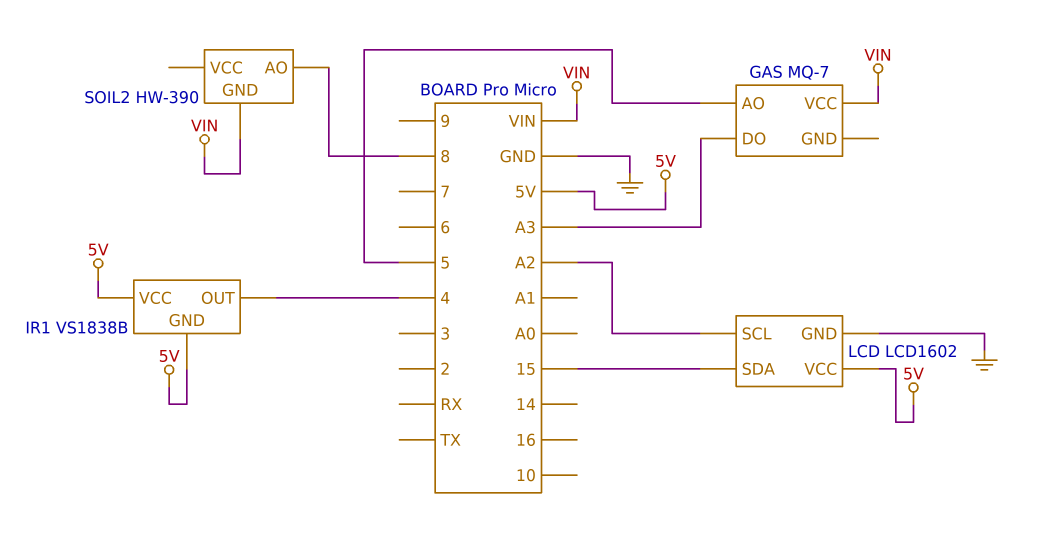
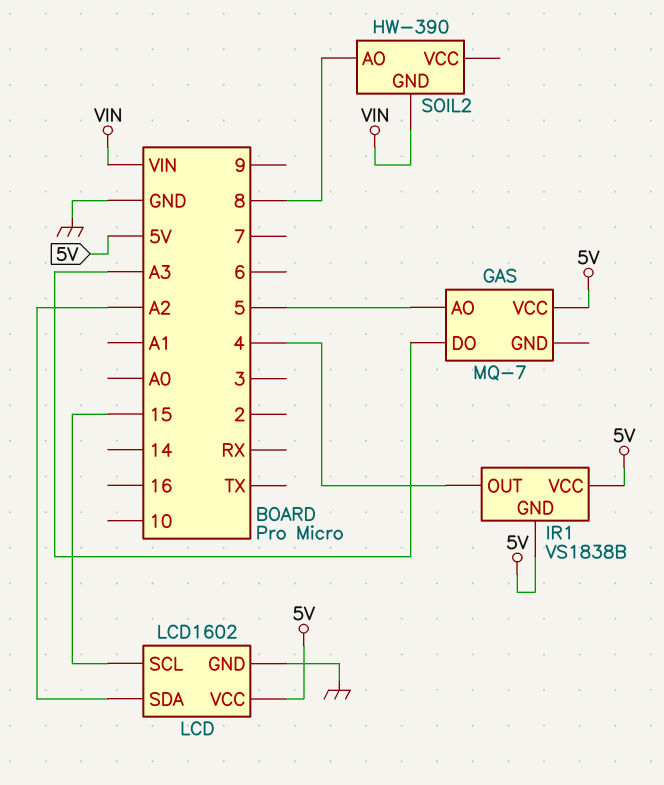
GAS pin VCC: VIN -> 5V
LCD pin SCL: A2 -> 15
LCD pin SDA: 15 -> A2

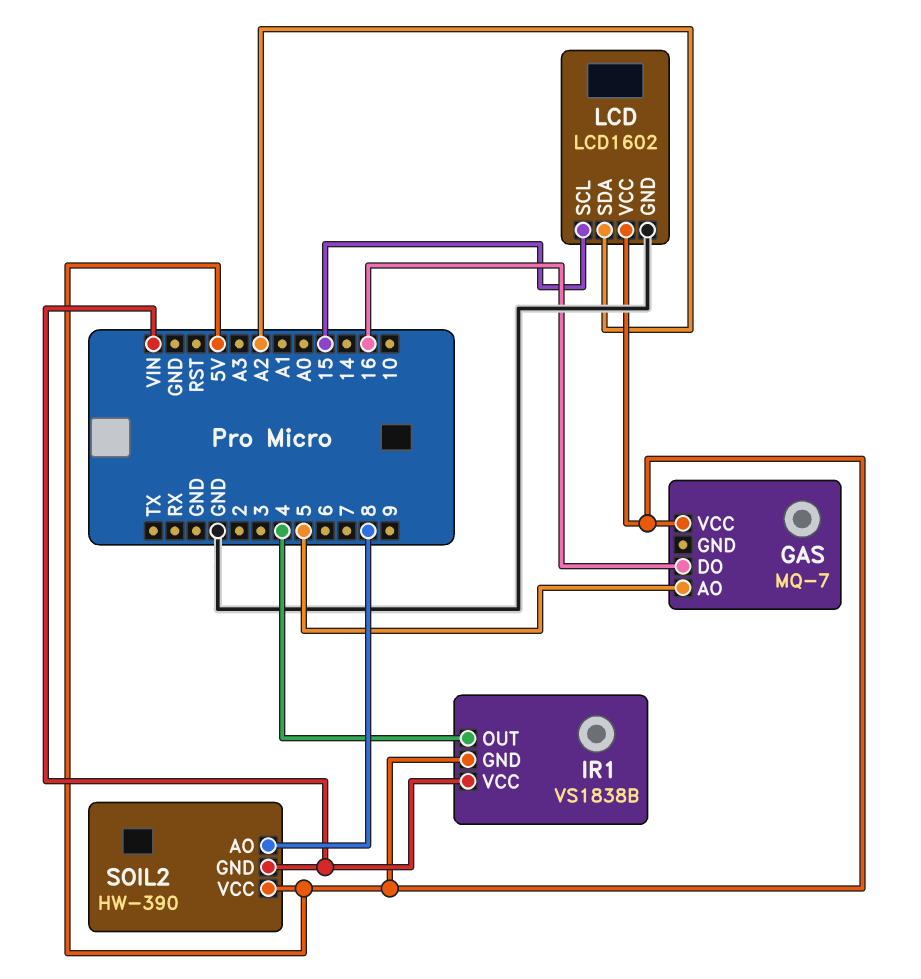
GAS pin DO: A3 -> 16
IR1 pin VCC: 5V -> VIN
SOIL2 pin VCC: none -> 5V

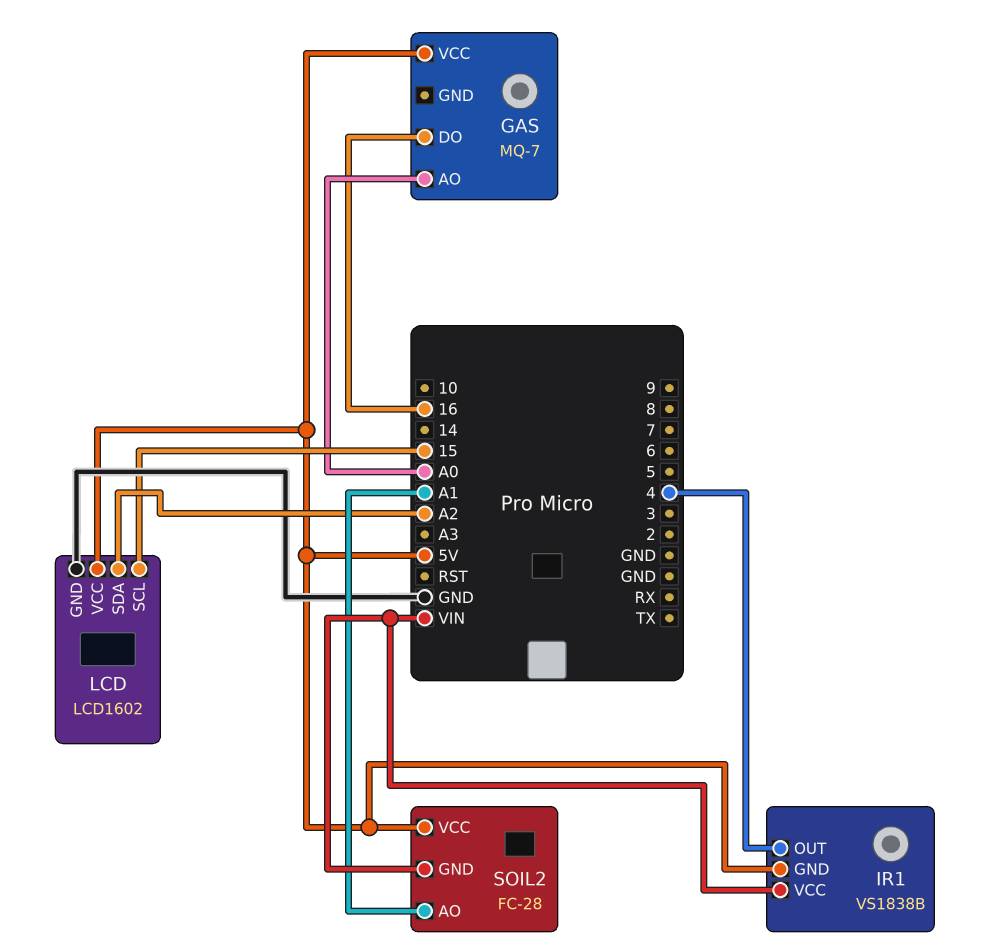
GAS pin AO: 5 -> A0
SOIL2: HW-390 -> FC-28
SOIL2 pin AO: 8 -> A1

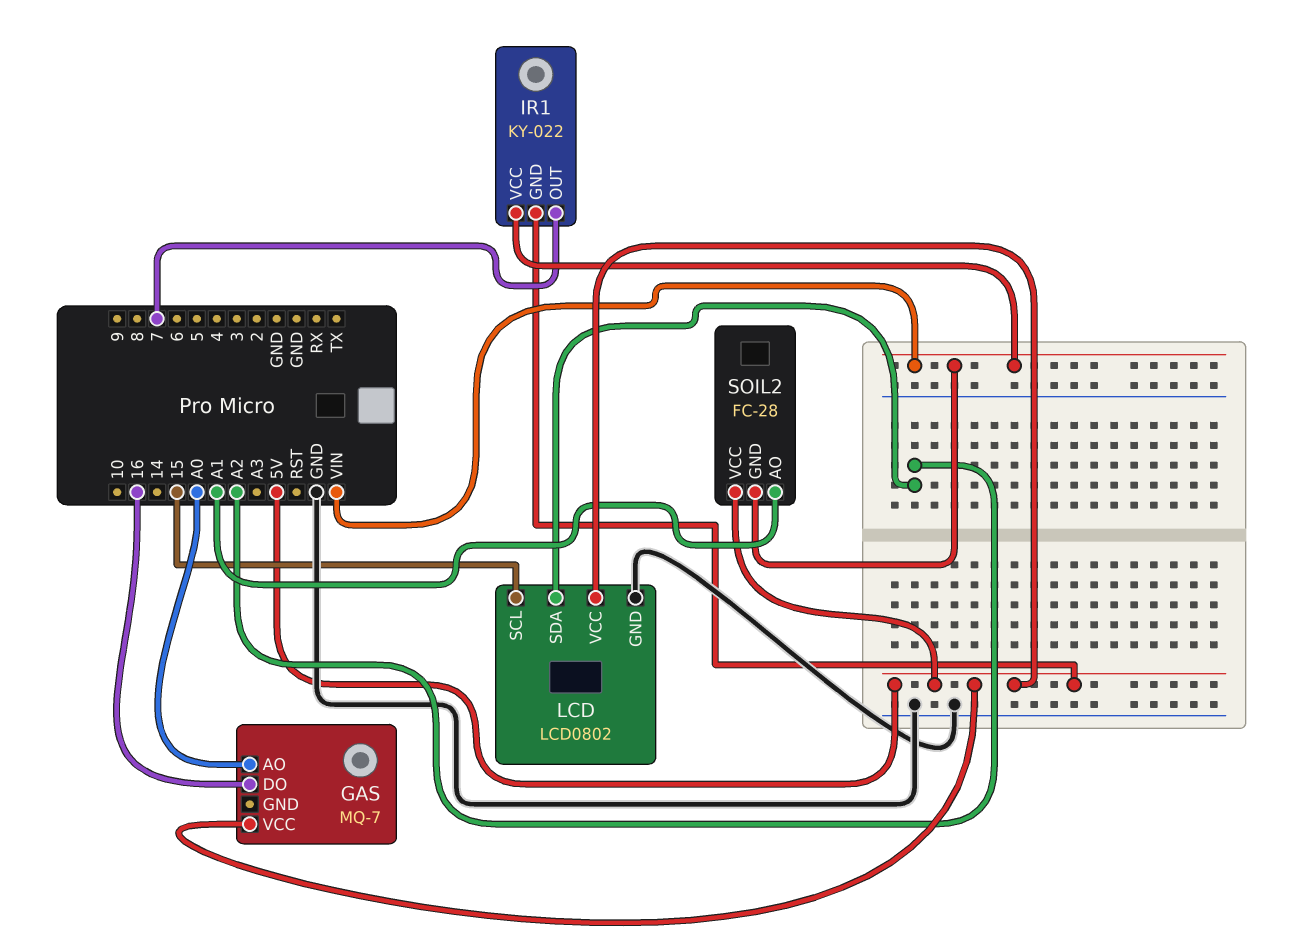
IR1: VS1838B -> KY-022
IR1 pin OUT: 4 -> 7
LCD: LCD1602 -> LCD0802

